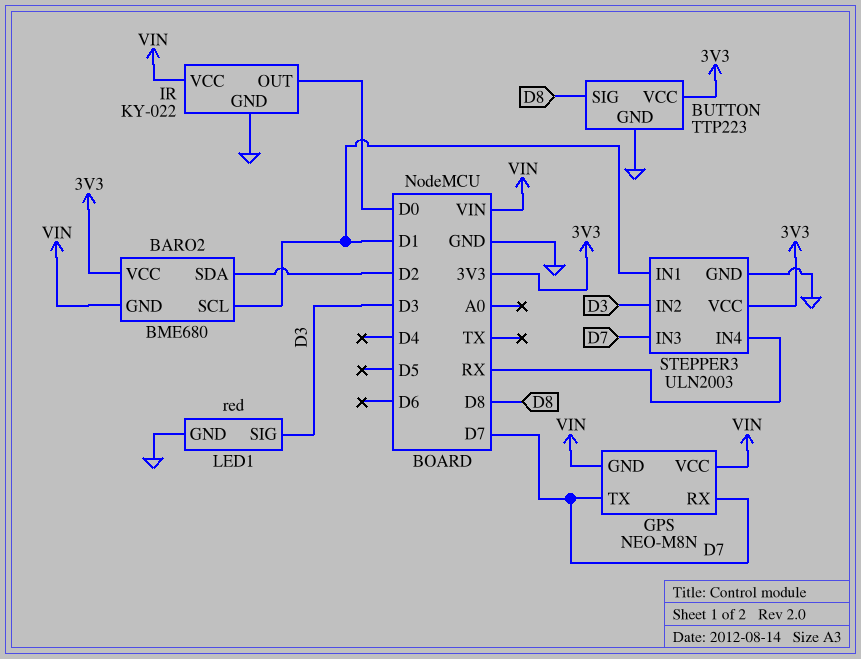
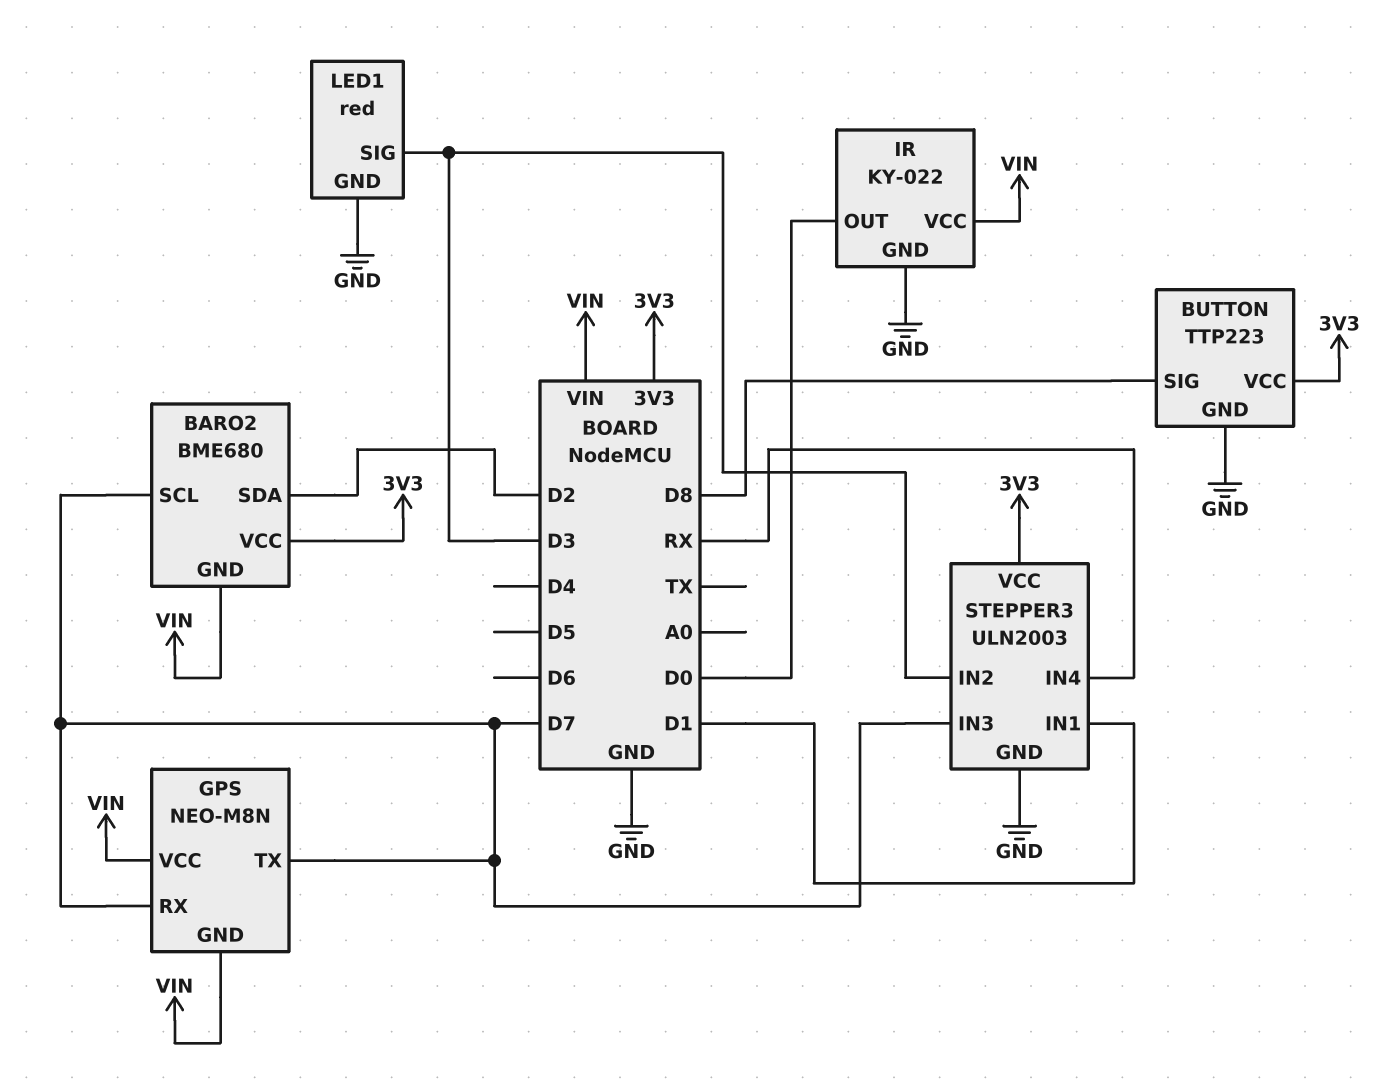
BARO2 pin SCL: D1 -> D7

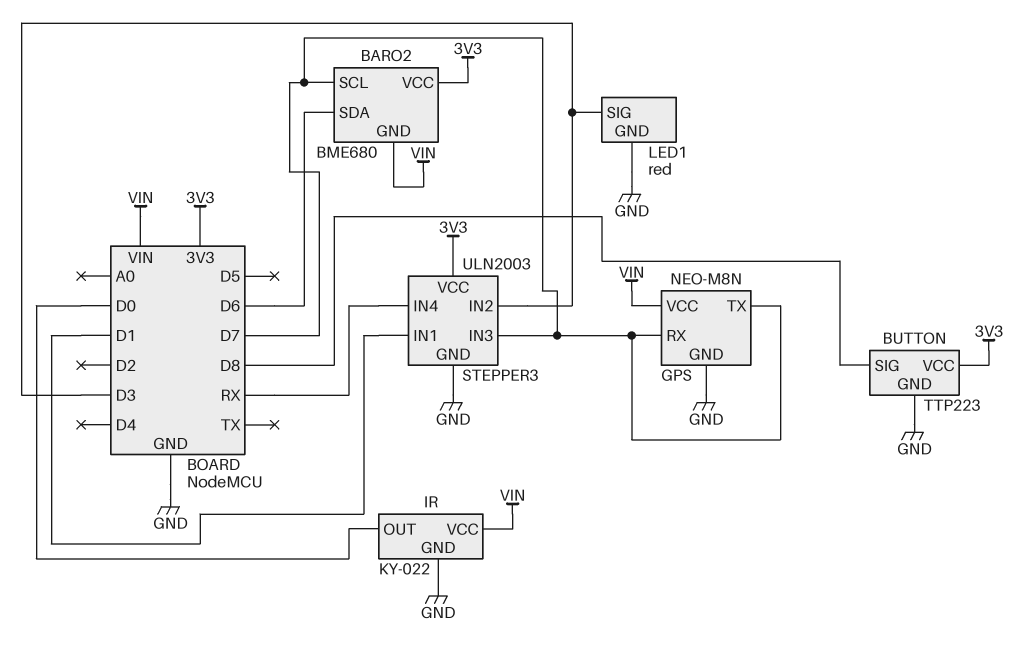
BARO2 pin SDA: D2 -> D6
GPS pin GND: VIN -> GND

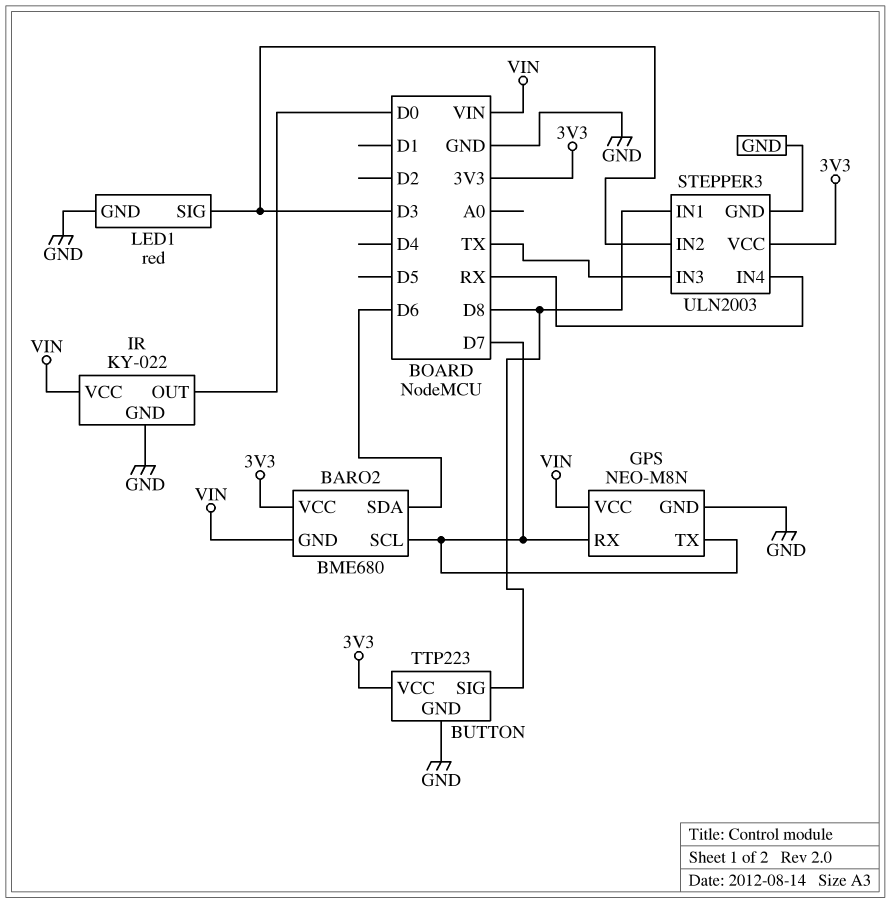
STEPPER3 pin IN1: D1 -> D8
STEPPER3 pin IN3: D7 -> TX

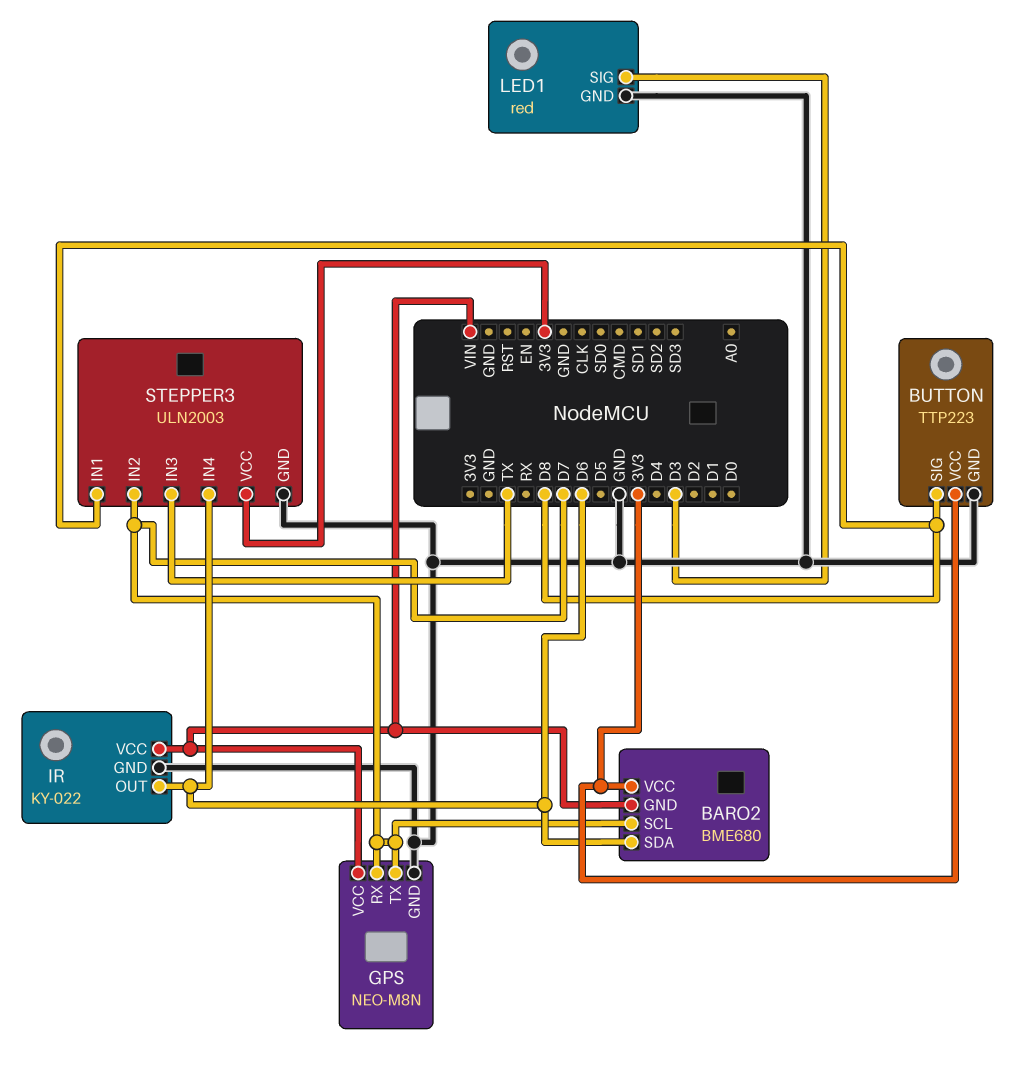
IR pin OUT: D0 -> D6
STEPPER3 pin IN2: D3 -> D7
STEPPER3 pin IN4: RX -> D6

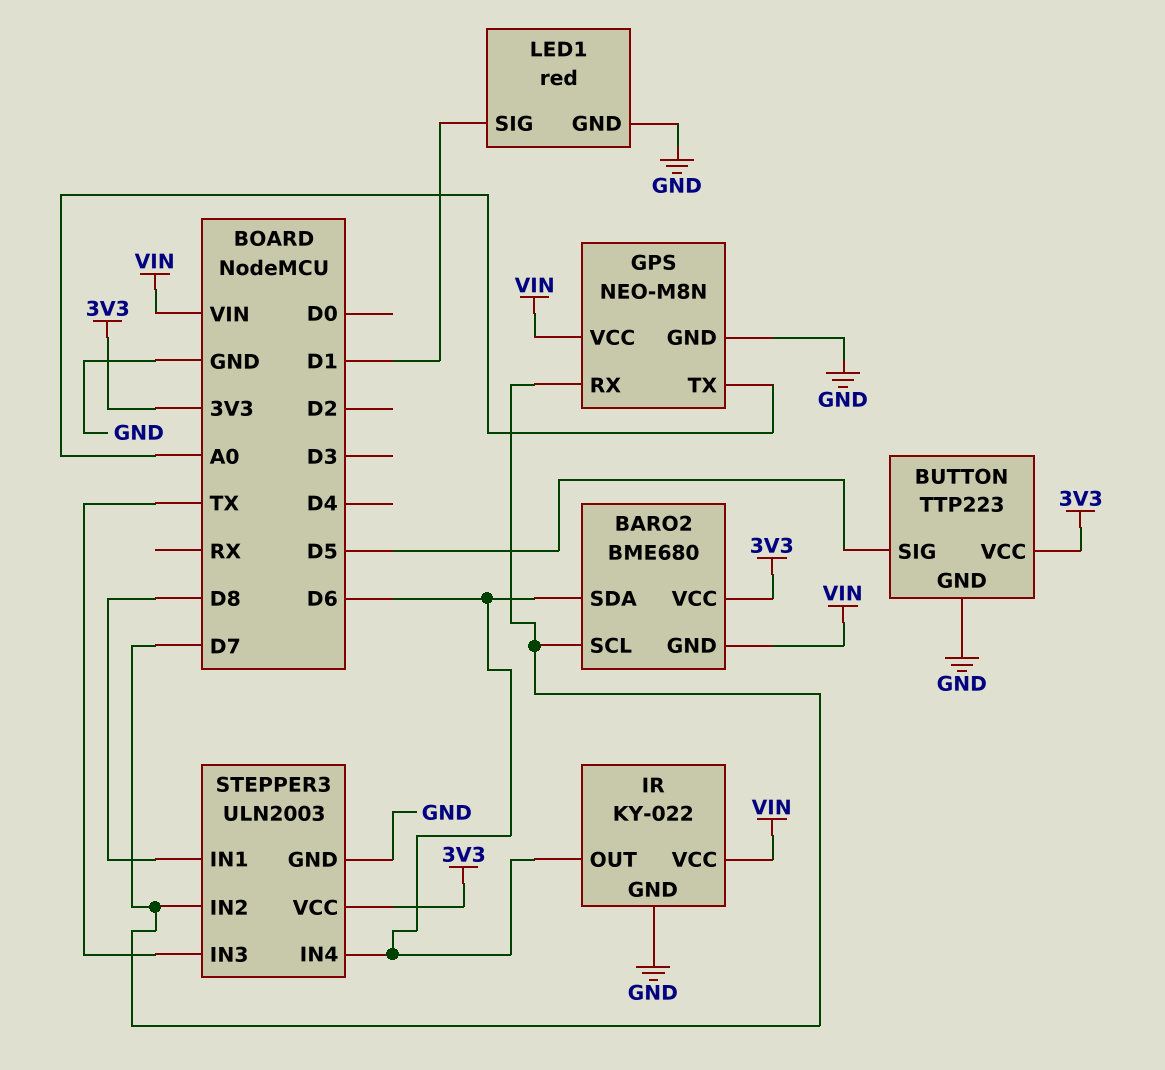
BUTTON pin SIG: D8 -> D5
GPS pin TX: D7 -> A0
LED1 pin SIG: D3 -> D1

